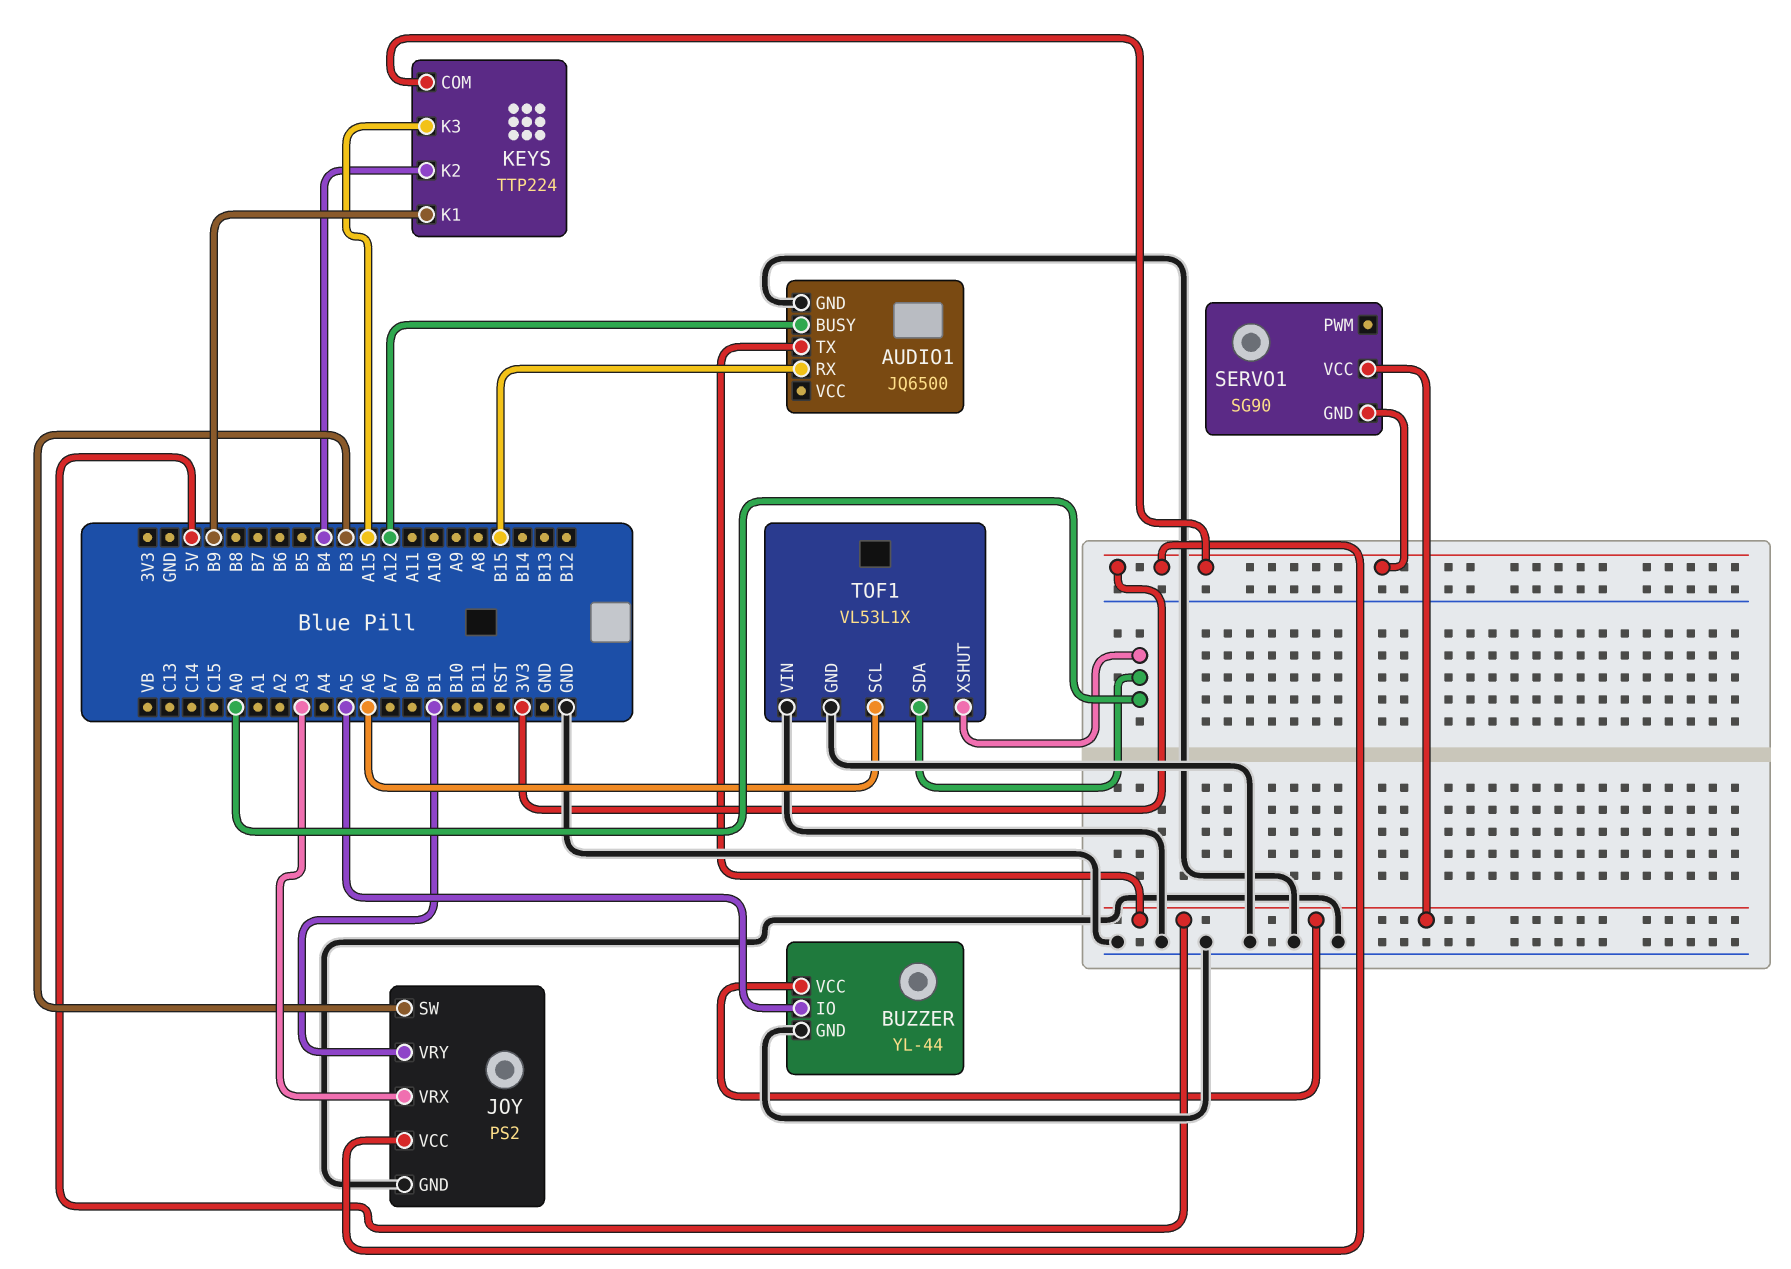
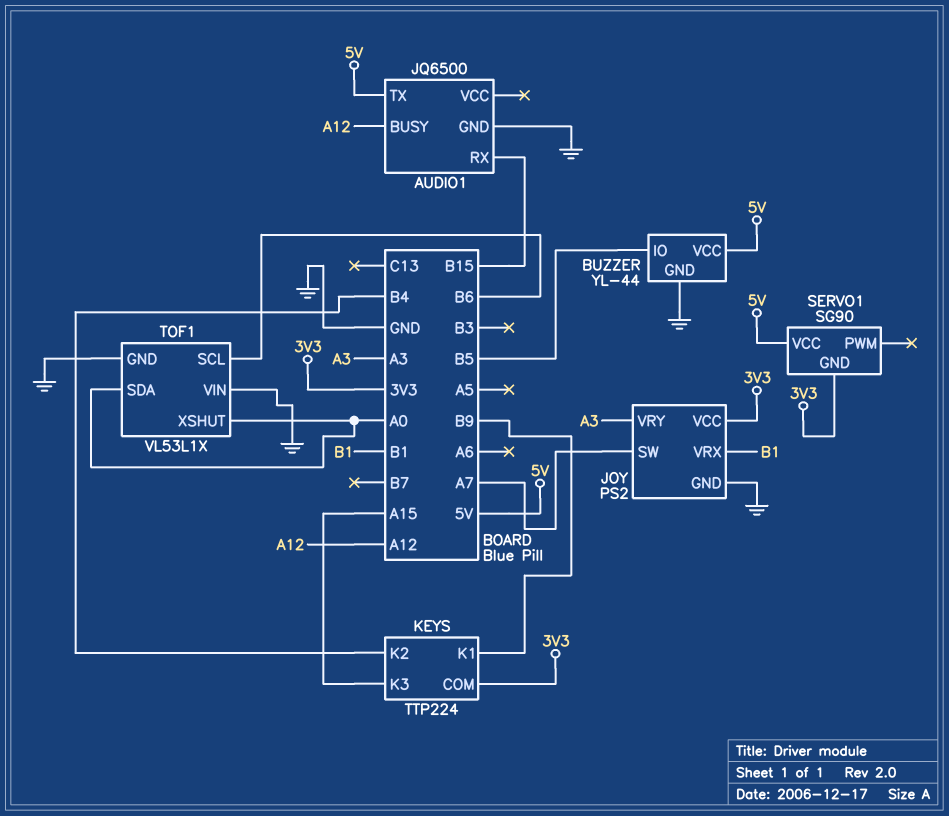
BUZZER pin IO: A5 -> B5
JOY pin SW: B3 -> A7
JOY pin VRX: A3 -> B1
JOY pin VRY: B1 -> A3
TOF1 pin SCL: A6 -> B6

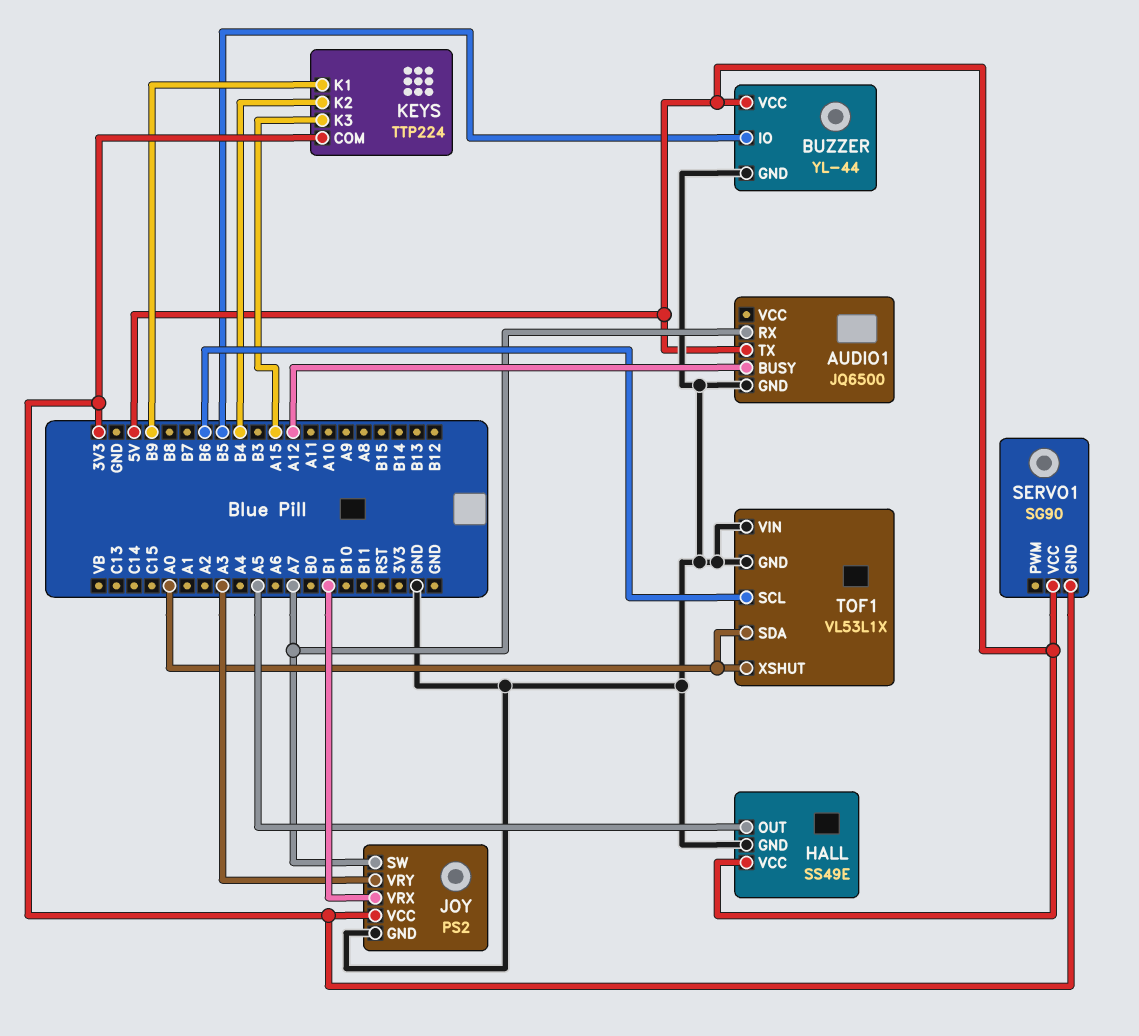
AUDIO1 pin RX: B15 -> A7
HALL: none -> SS49E
HALL pin GND: none -> GND
HALL pin OUT: none -> A5
HALL pin VCC: none -> 5V

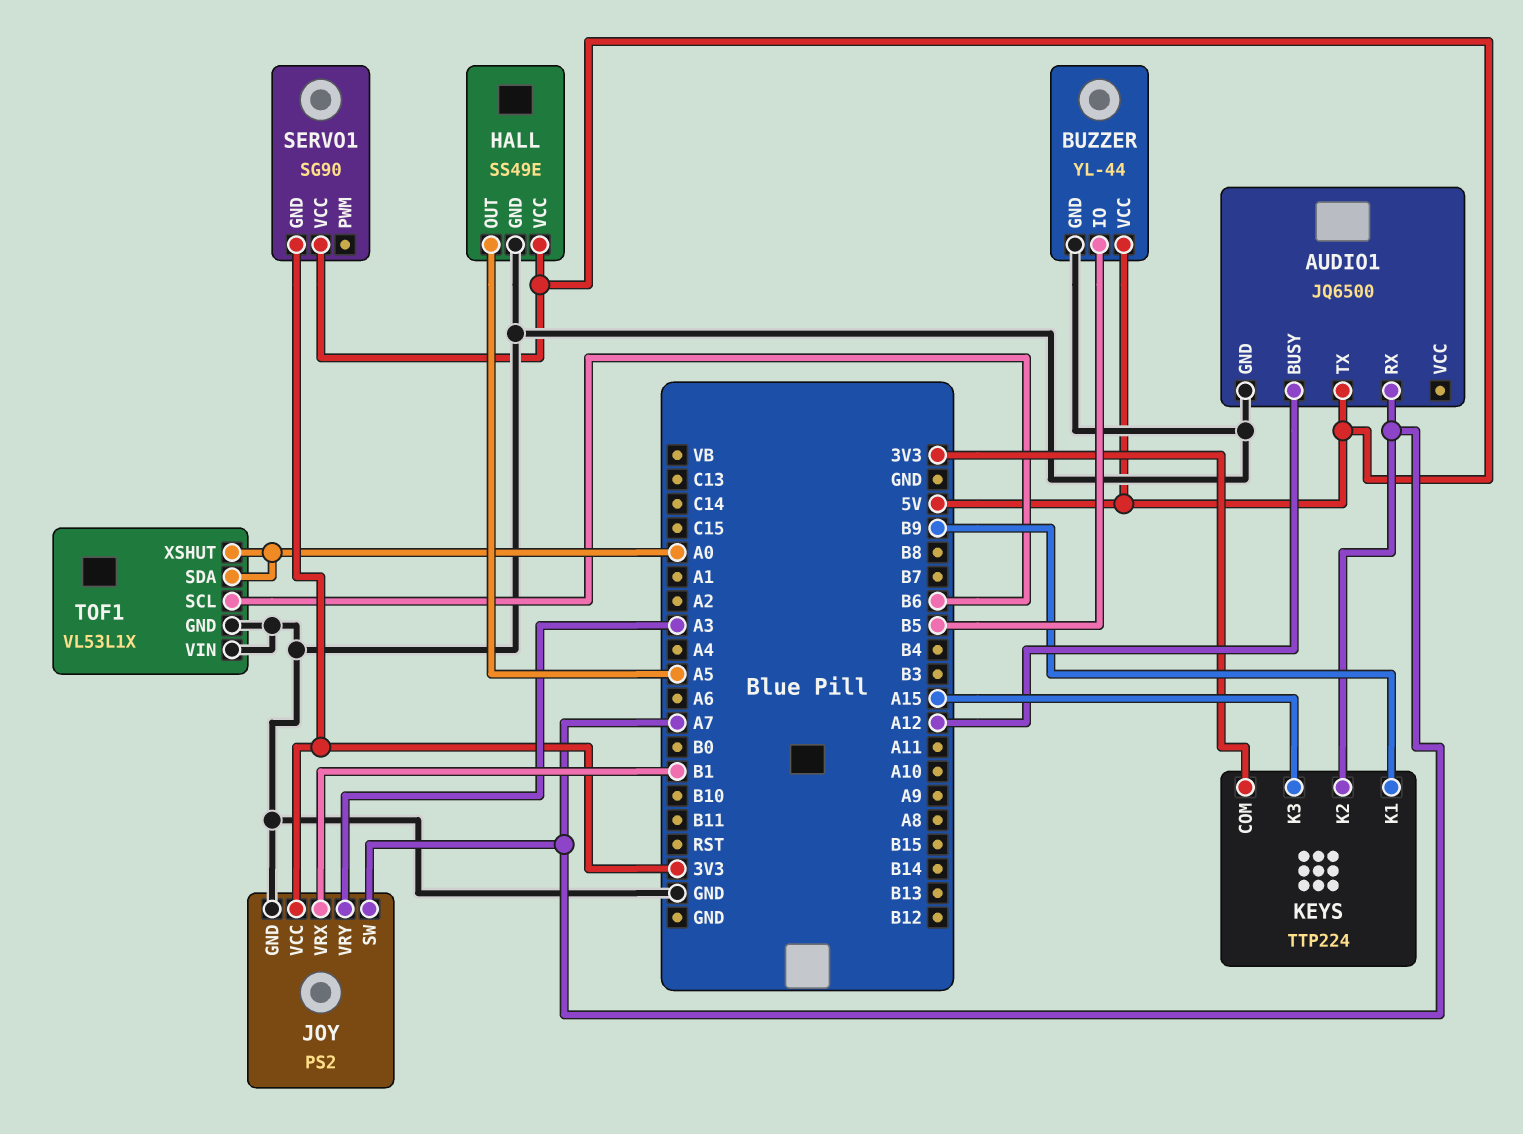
KEYS pin K2: B4 -> A7

